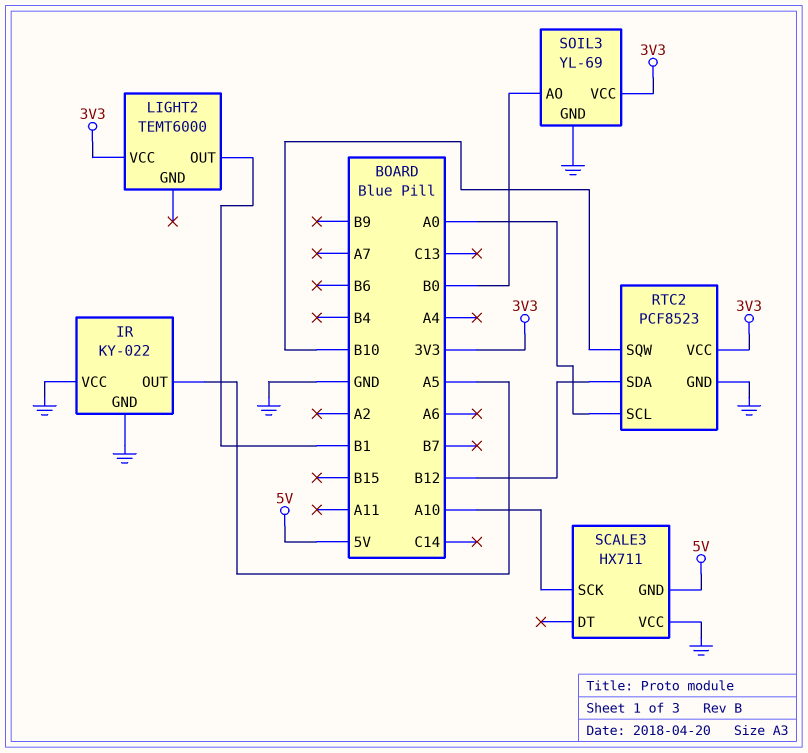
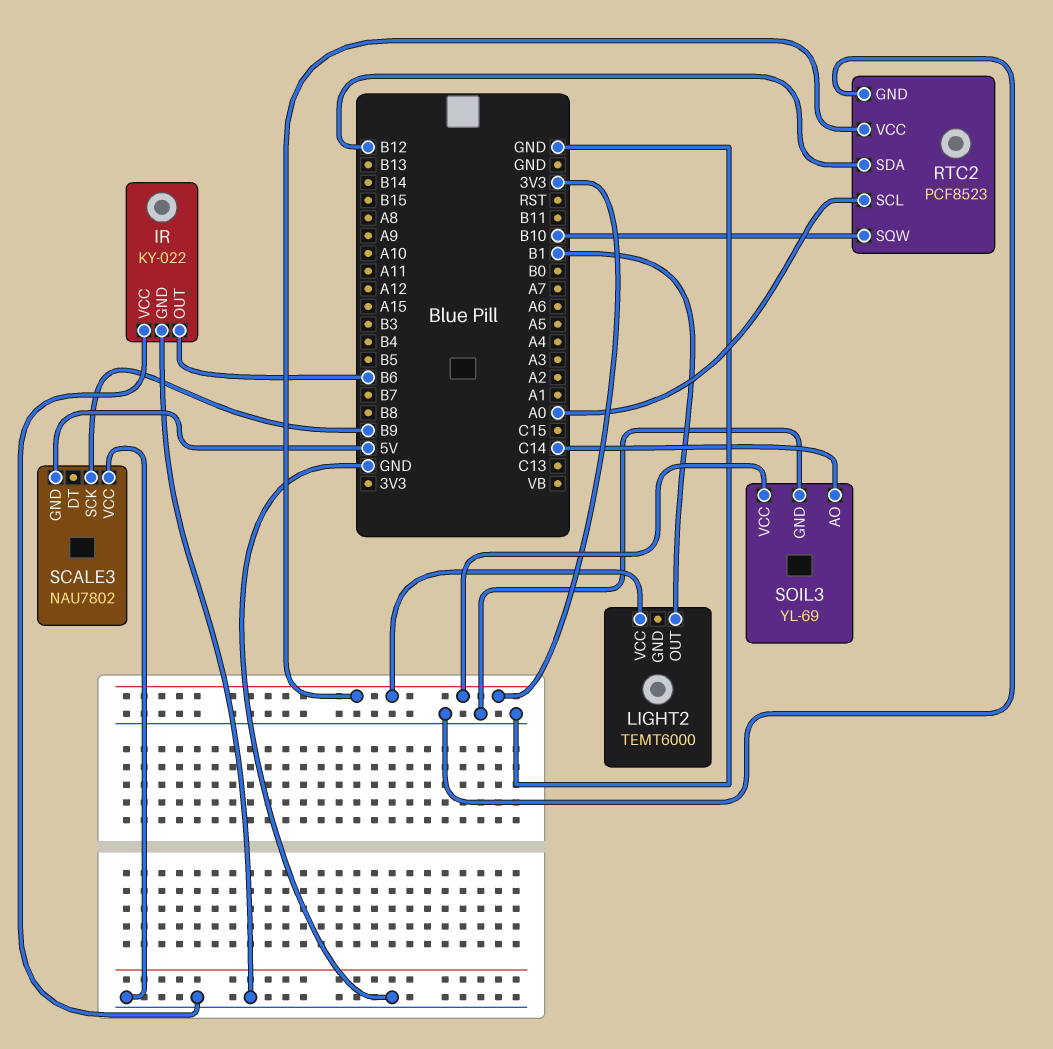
IR pin OUT: A5 -> B6
SCALE3: HX711 -> NAU7802
SCALE3 pin SCK: A10 -> B9
SOIL3 pin AO: B0 -> C14

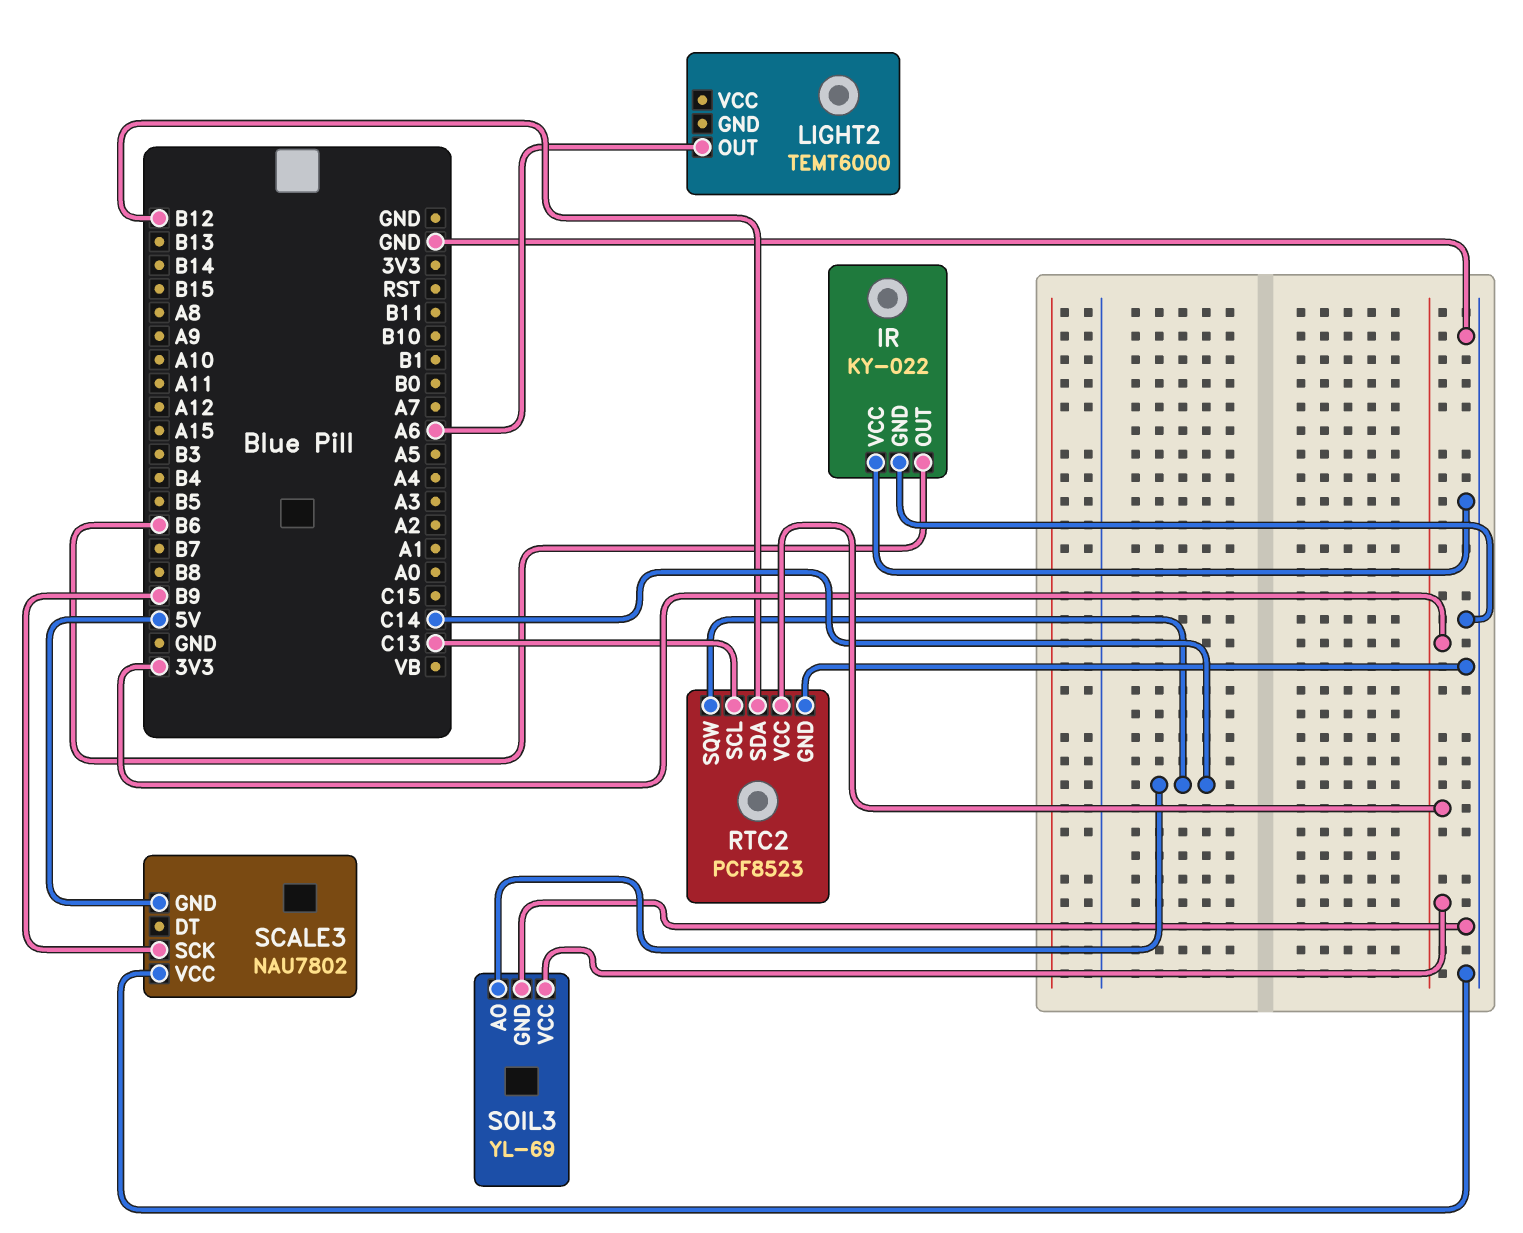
LIGHT2 pin OUT: B1 -> A6
LIGHT2 pin VCC: 3V3 -> none
RTC2 pin SCL: A0 -> C13
RTC2 pin SQW: B10 -> C14

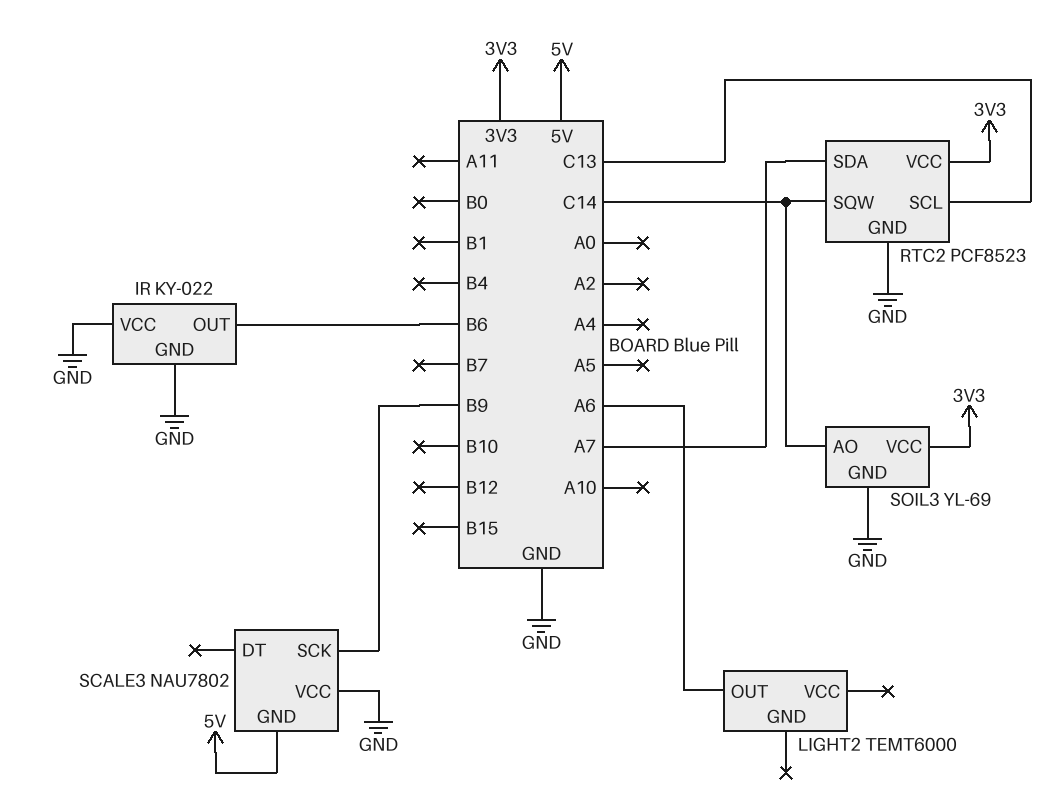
RTC2 pin SDA: B12 -> A7

